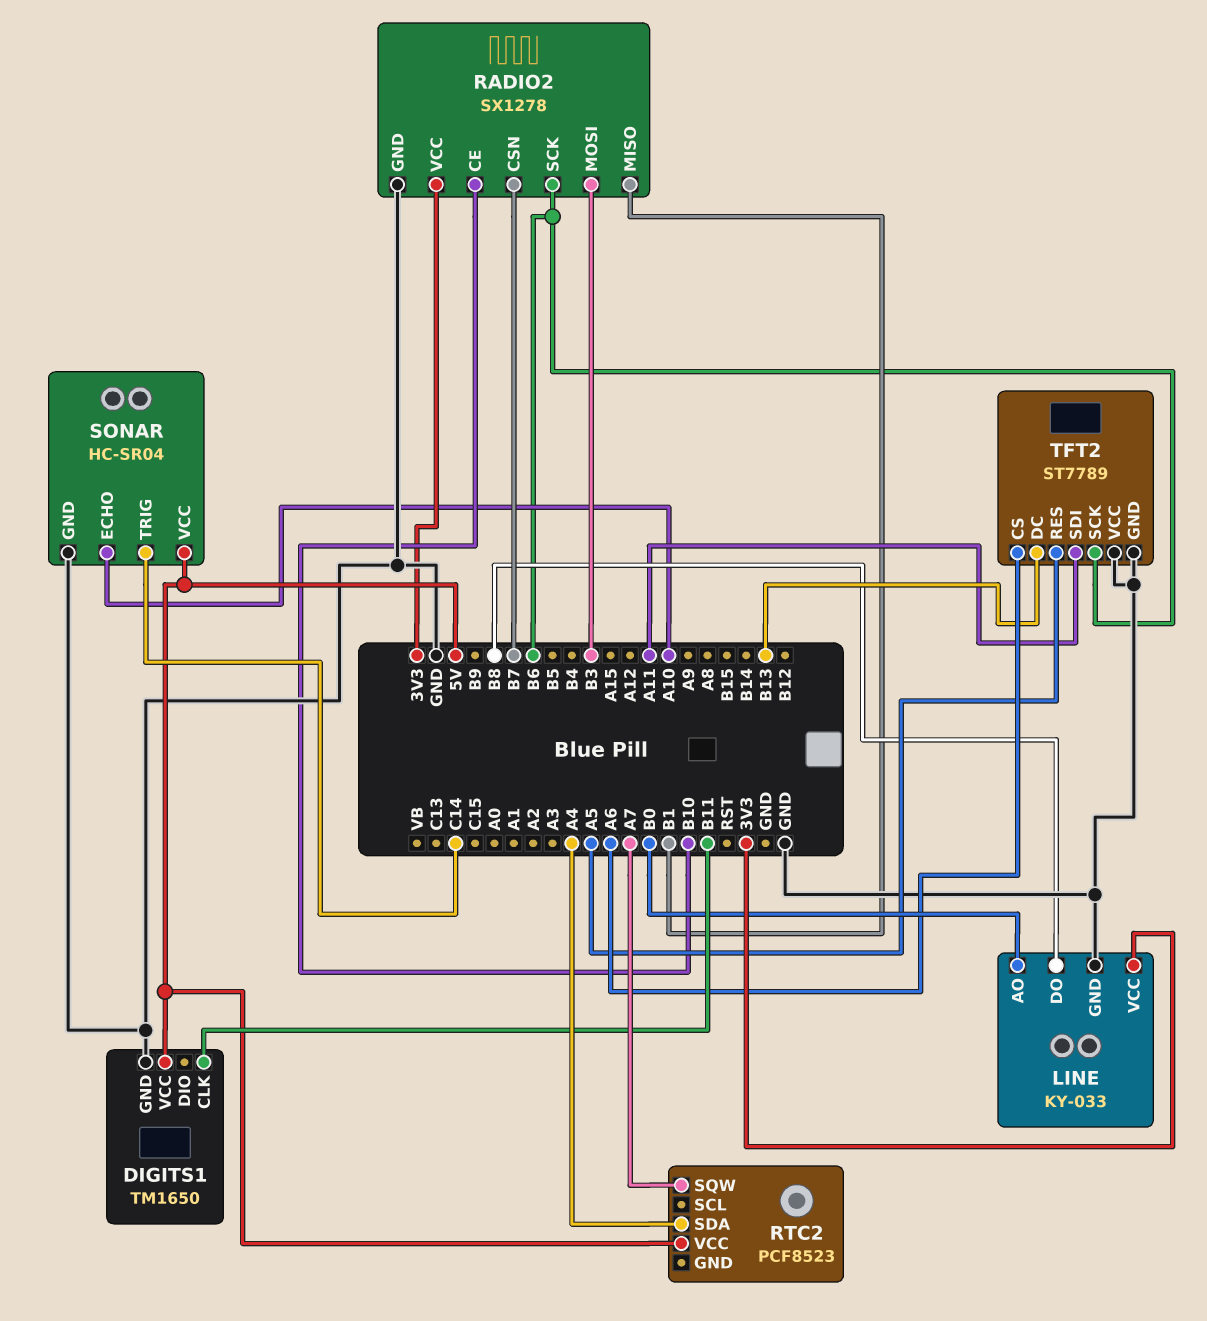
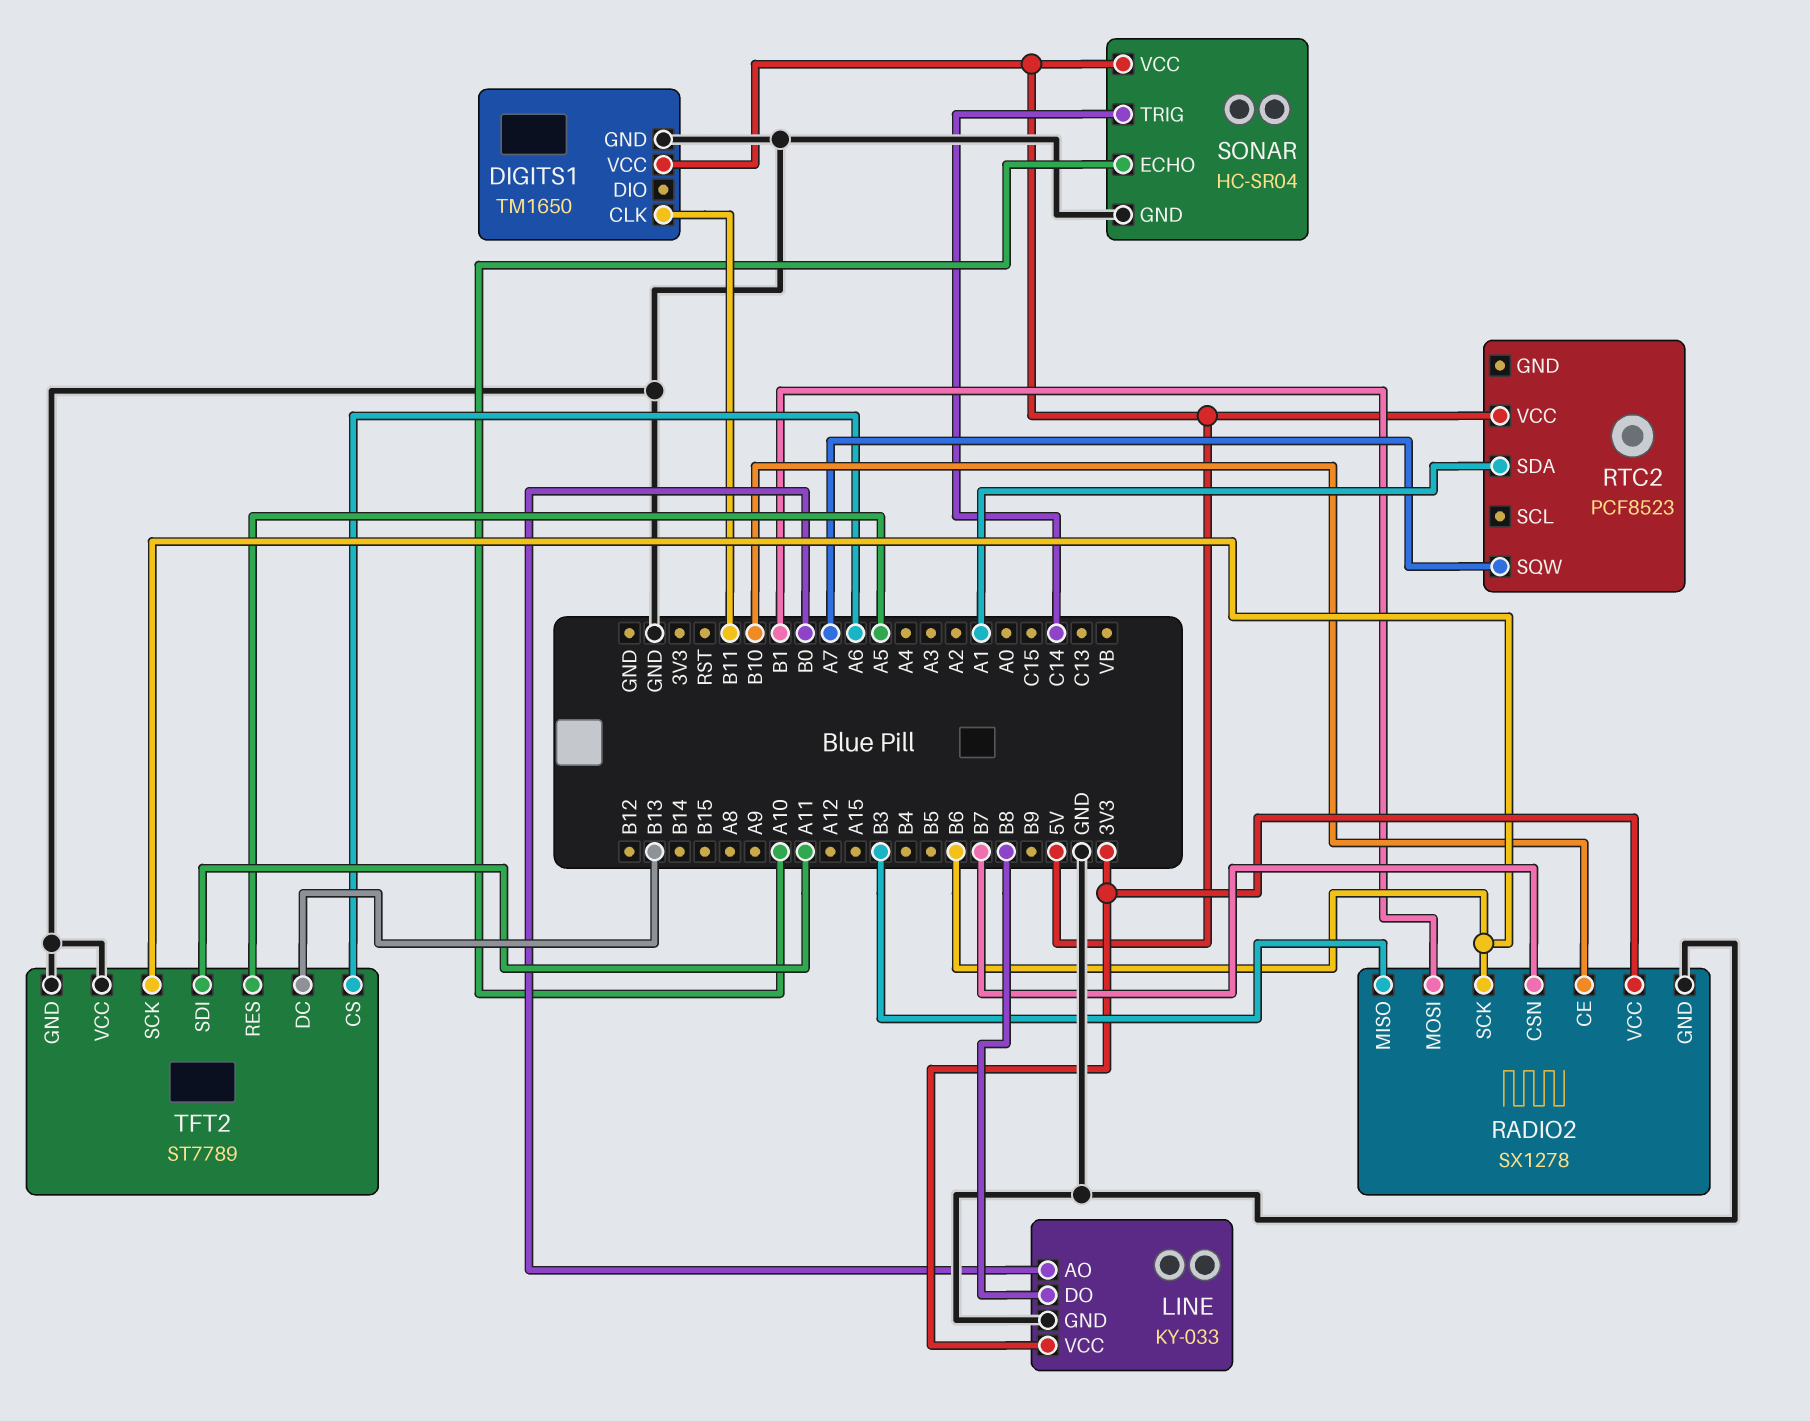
RADIO2 pin MISO: B1 -> B3
RADIO2 pin MOSI: B3 -> B1
RTC2 pin SDA: A4 -> A1

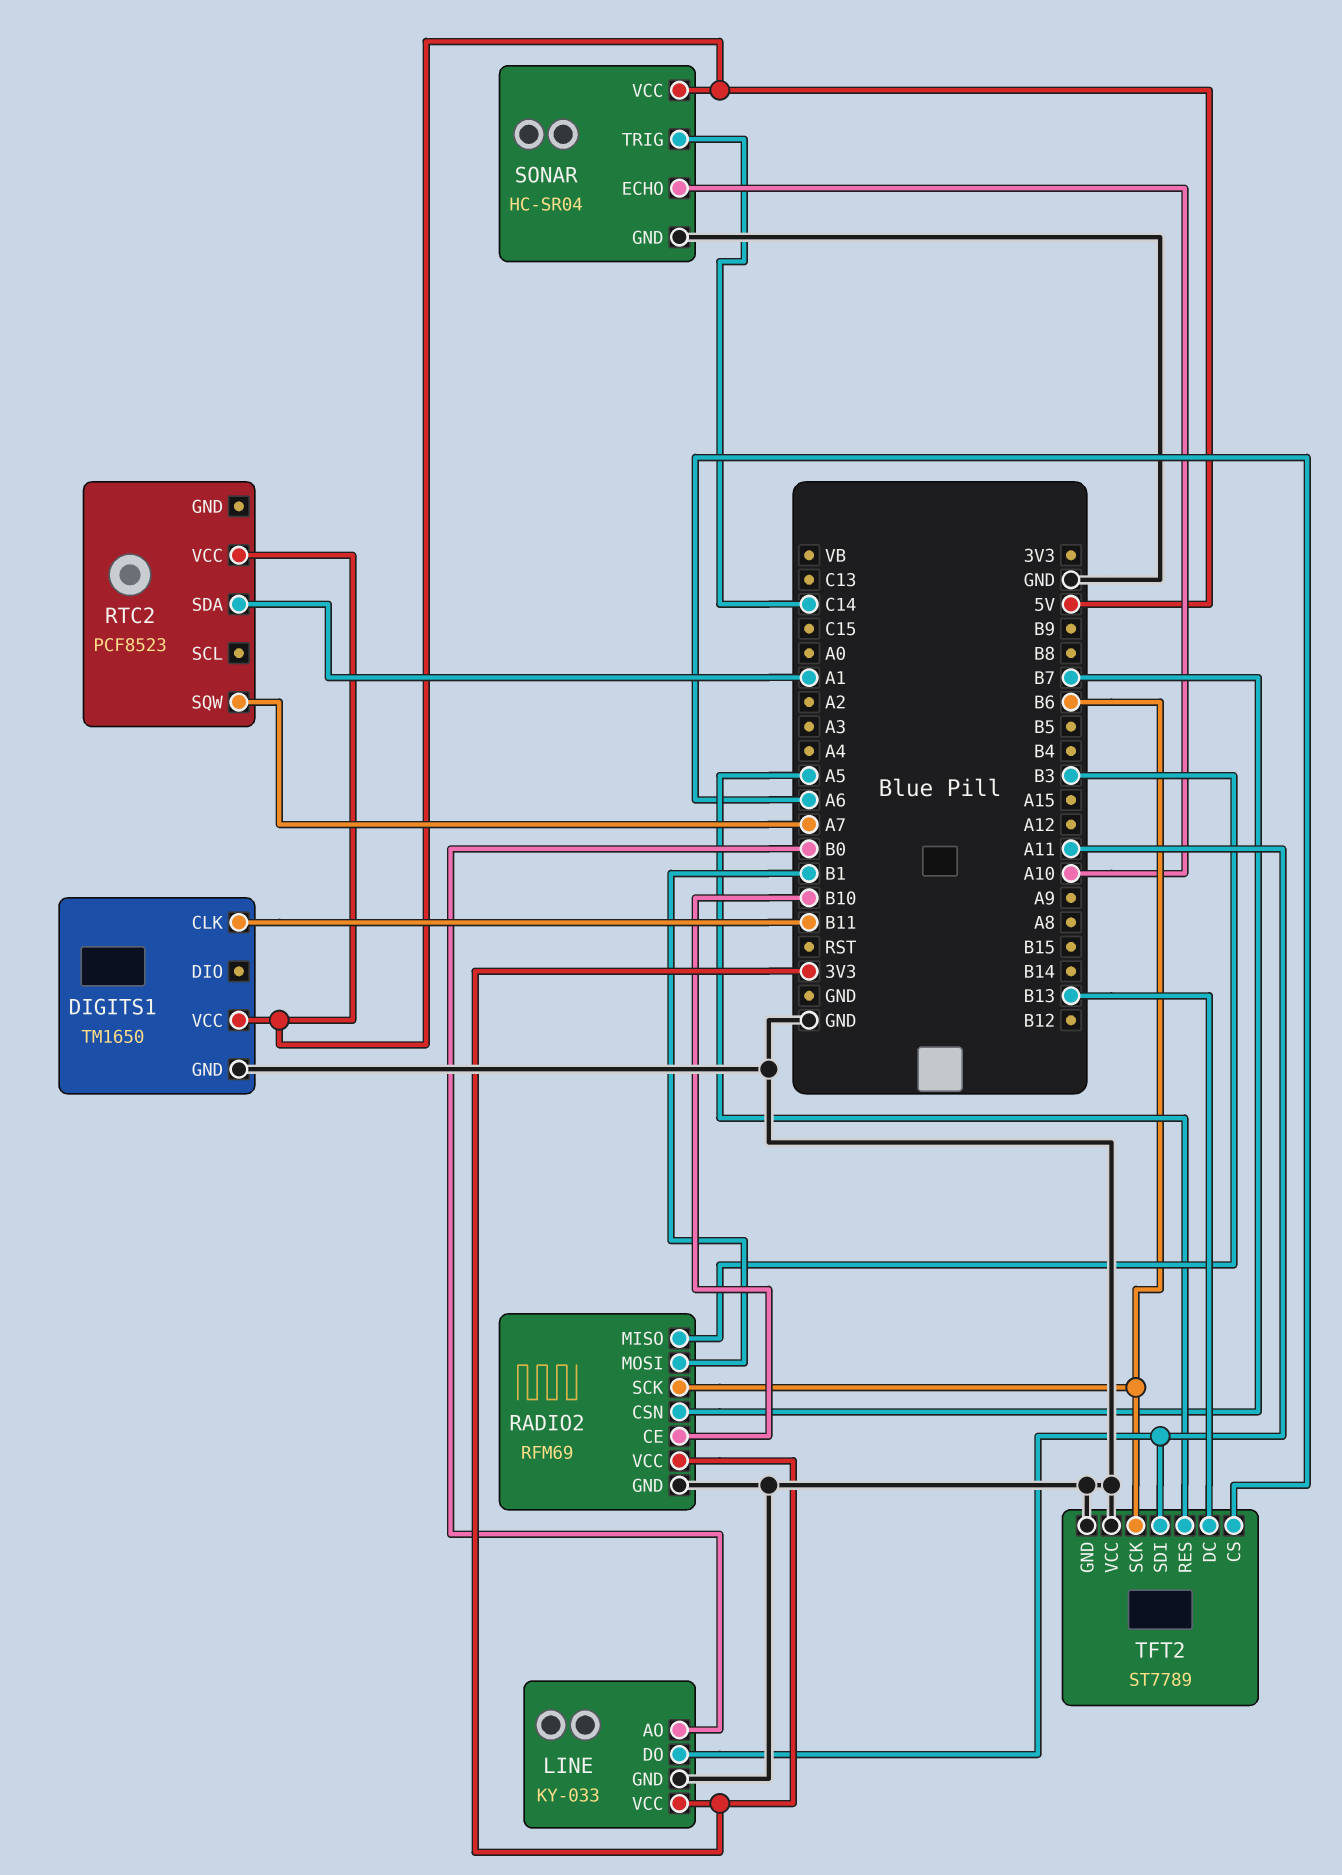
LINE pin DO: B8 -> A11
RADIO2: SX1278 -> RFM69

